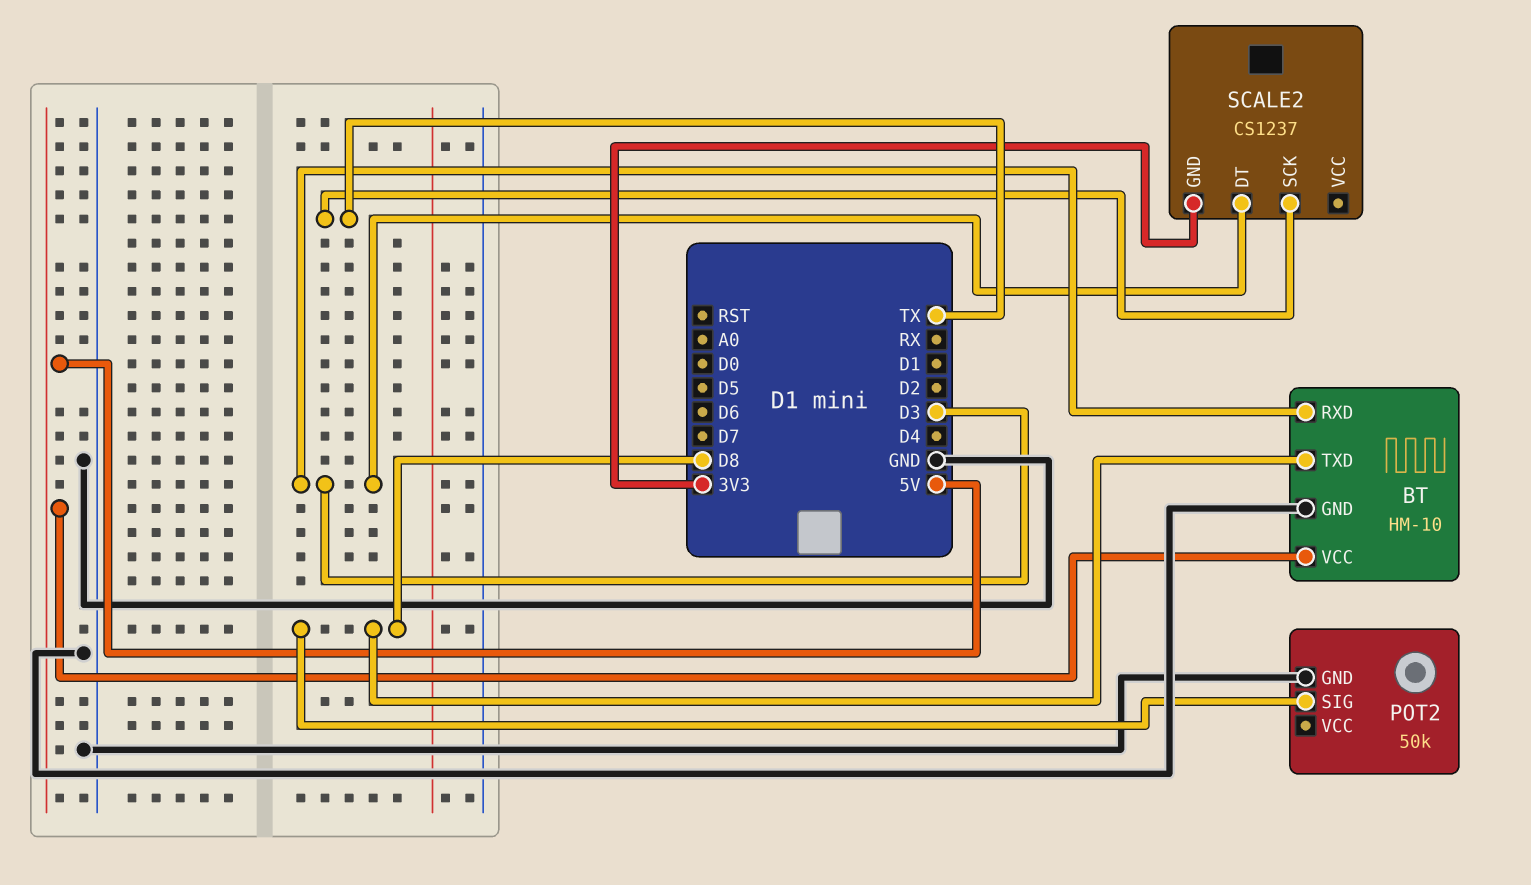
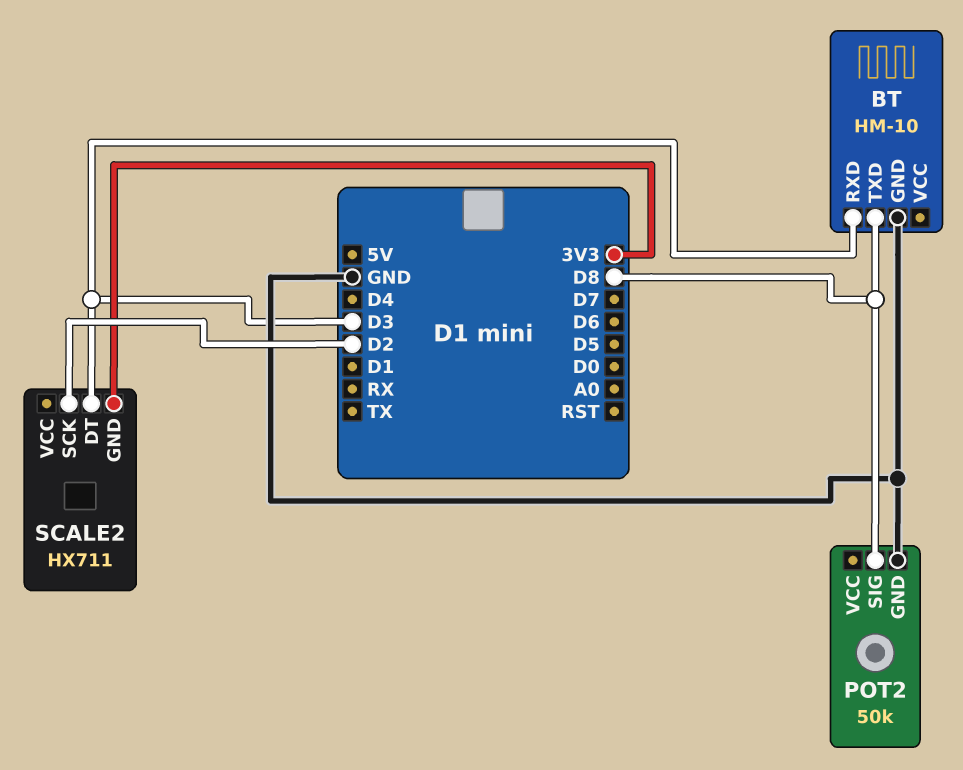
BT pin VCC: 5V -> none
SCALE2: CS1237 -> HX711
SCALE2 pin SCK: TX -> D2

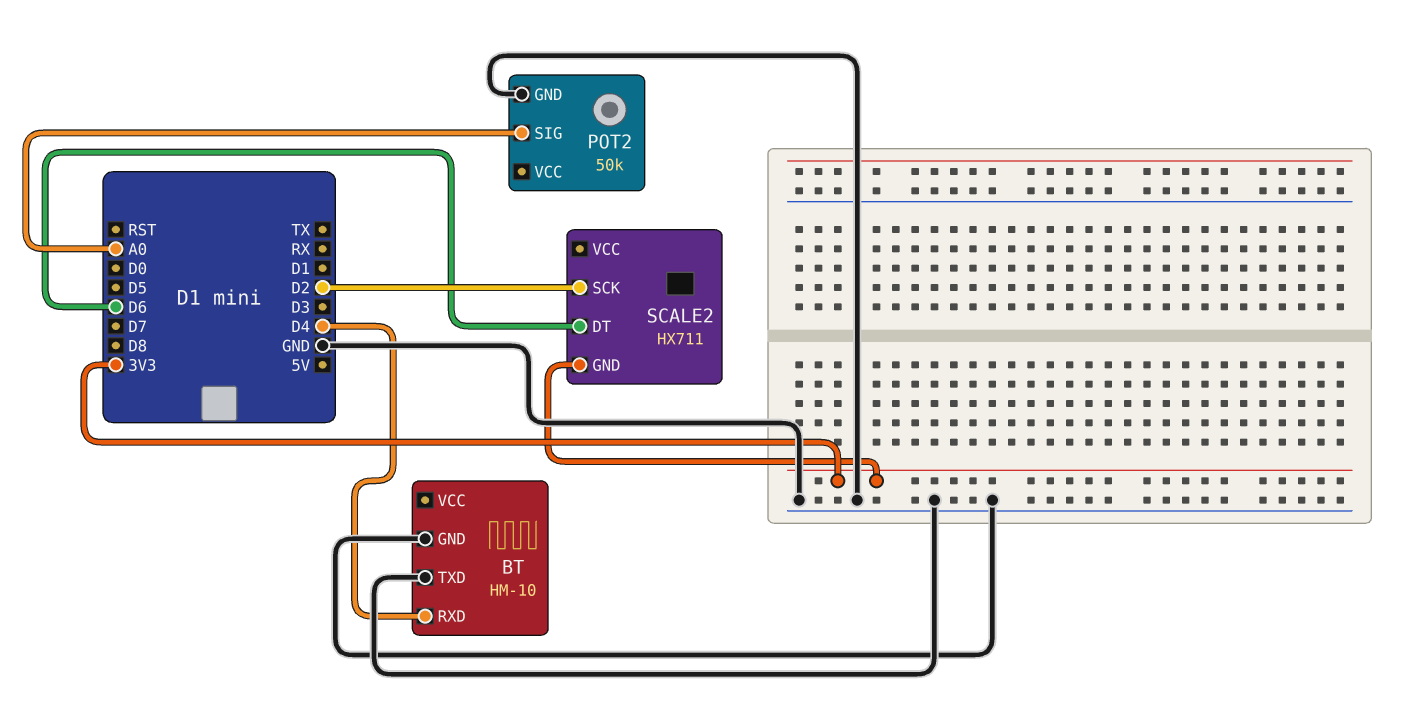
BT pin RXD: D3 -> D4
BT pin TXD: D8 -> GND
POT2 pin SIG: D8 -> A0
SCALE2 pin DT: D3 -> D6

